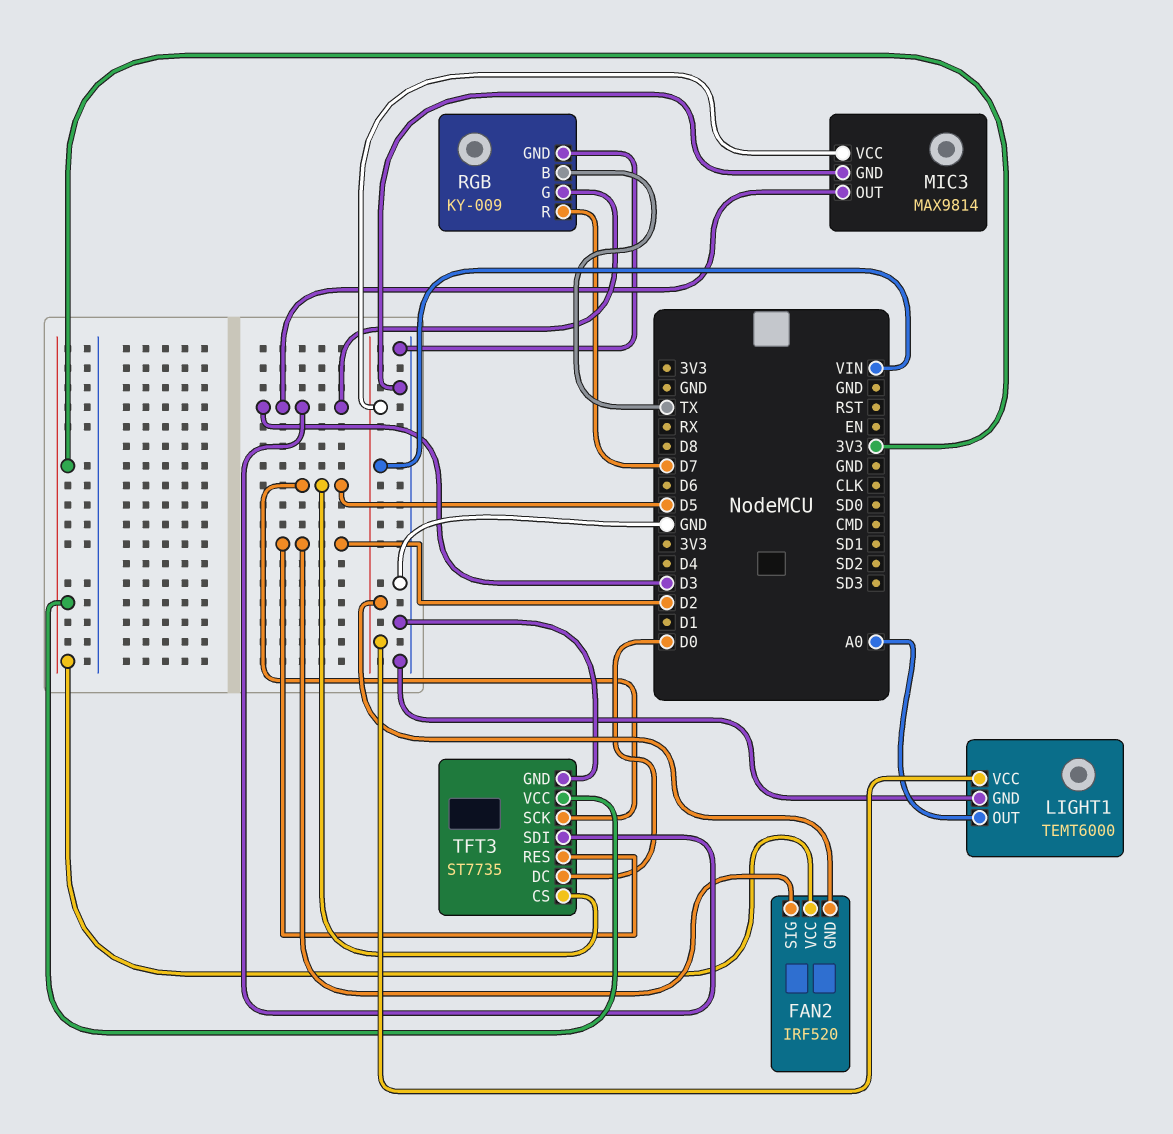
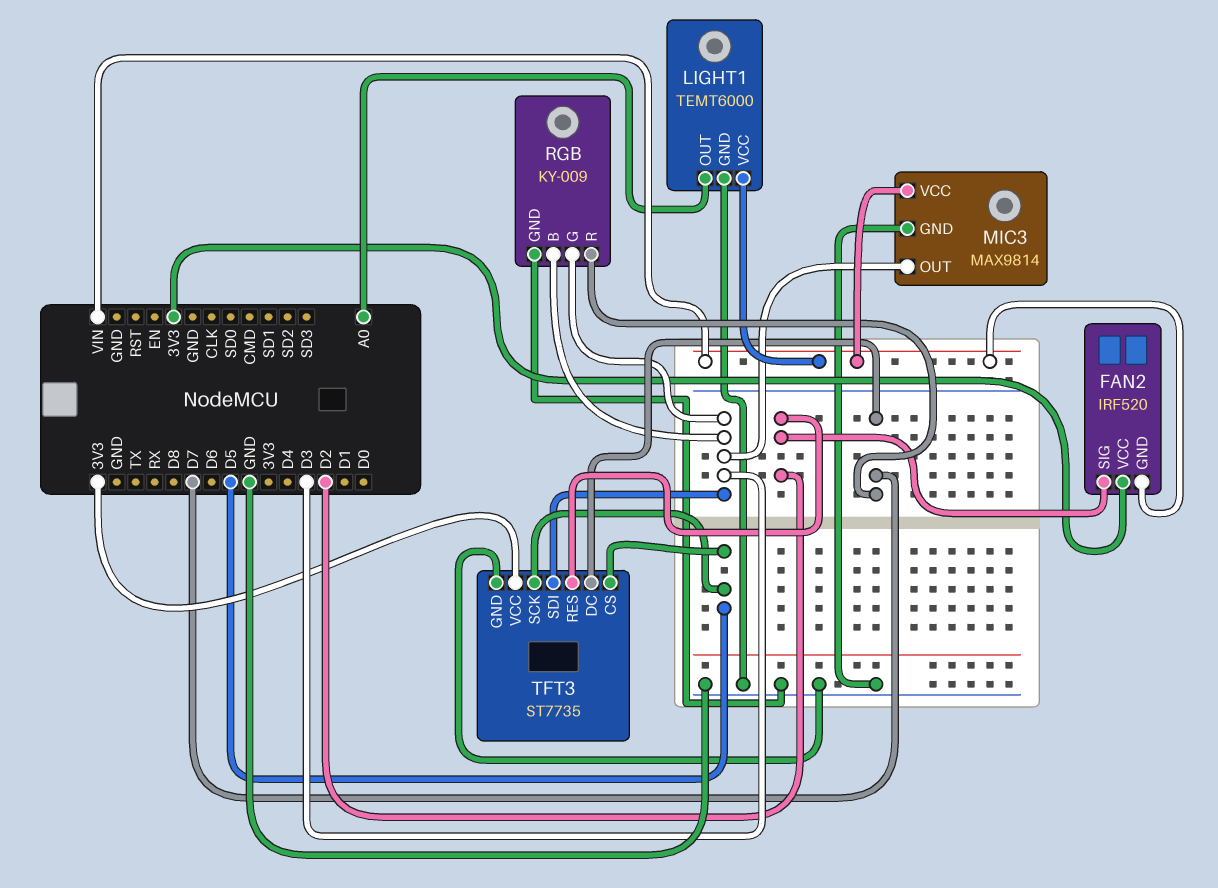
RGB pin B: TX -> D3
TFT3 pin DC: D0 -> D7

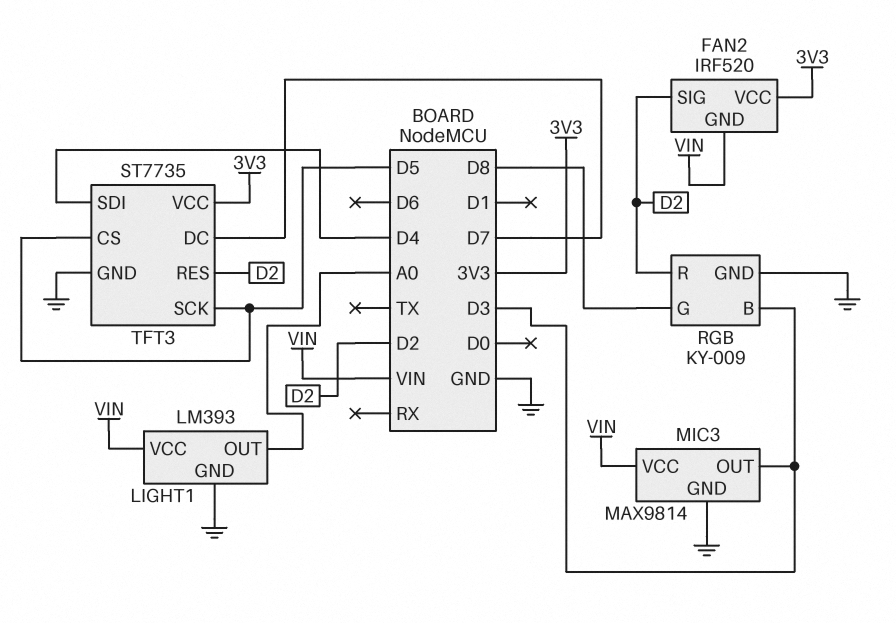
LIGHT1: TEMT6000 -> LM393
RGB pin G: D3 -> D8
RGB pin R: D7 -> D2
TFT3 pin SDI: D3 -> D4

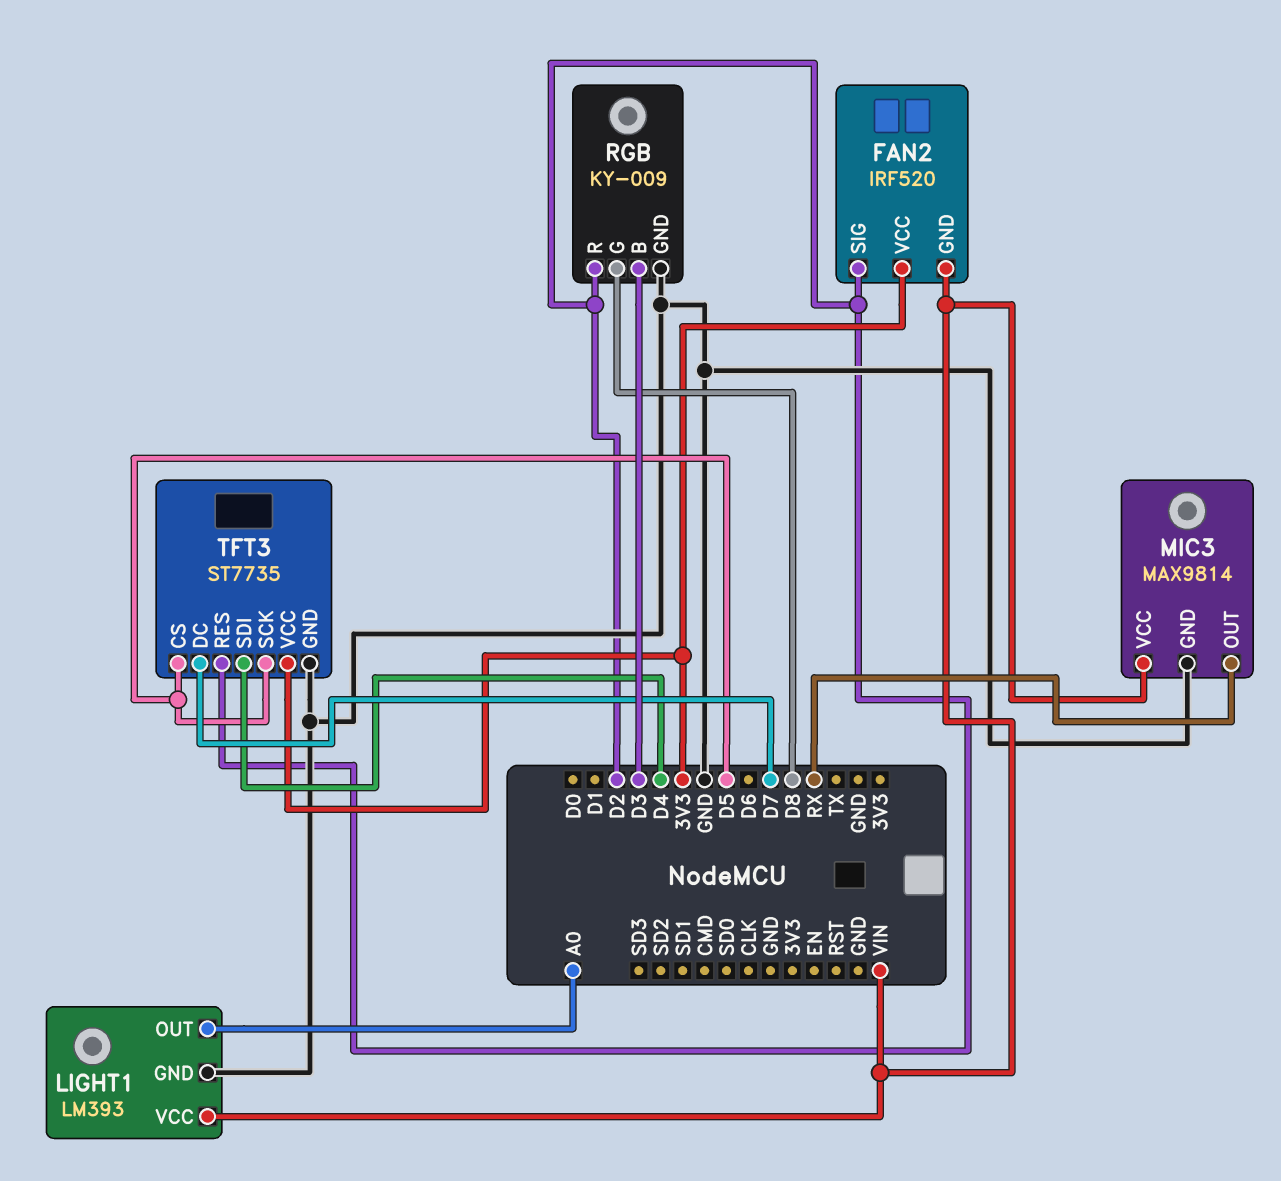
MIC3 pin OUT: D3 -> RX

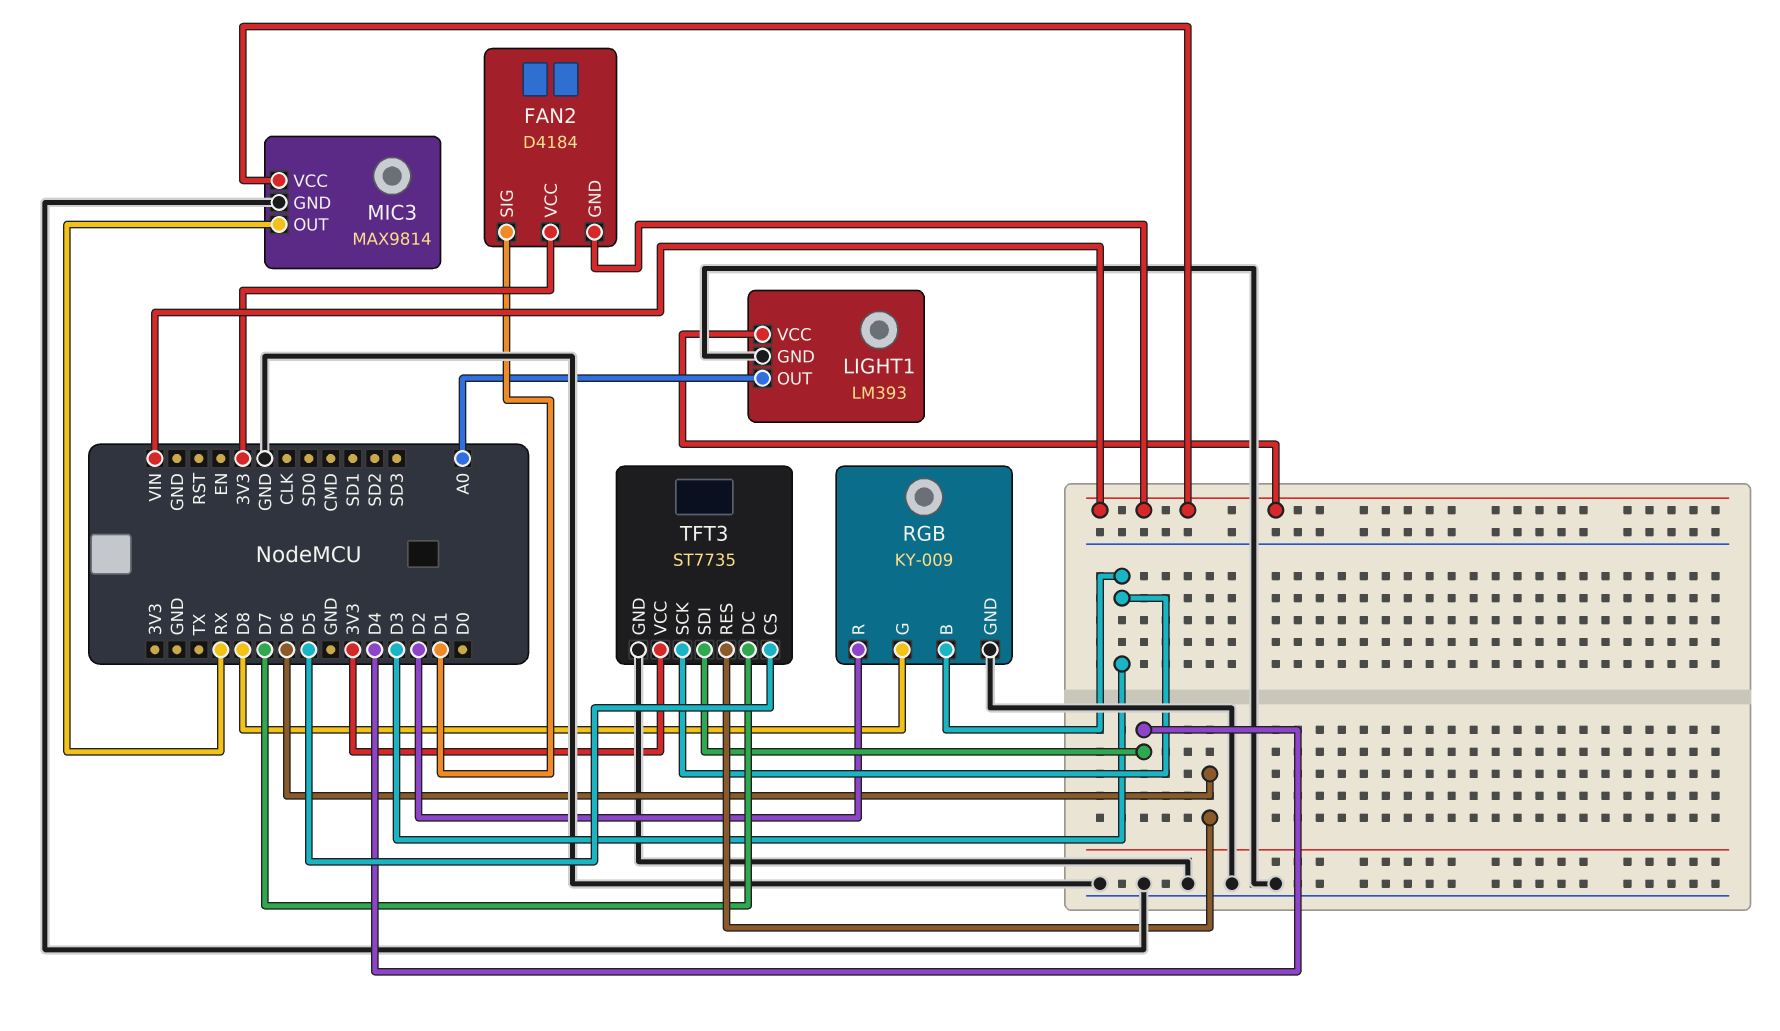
FAN2: IRF520 -> D4184
FAN2 pin SIG: D2 -> D1
TFT3 pin RES: D2 -> D6
TFT3 pin SCK: D5 -> D3

